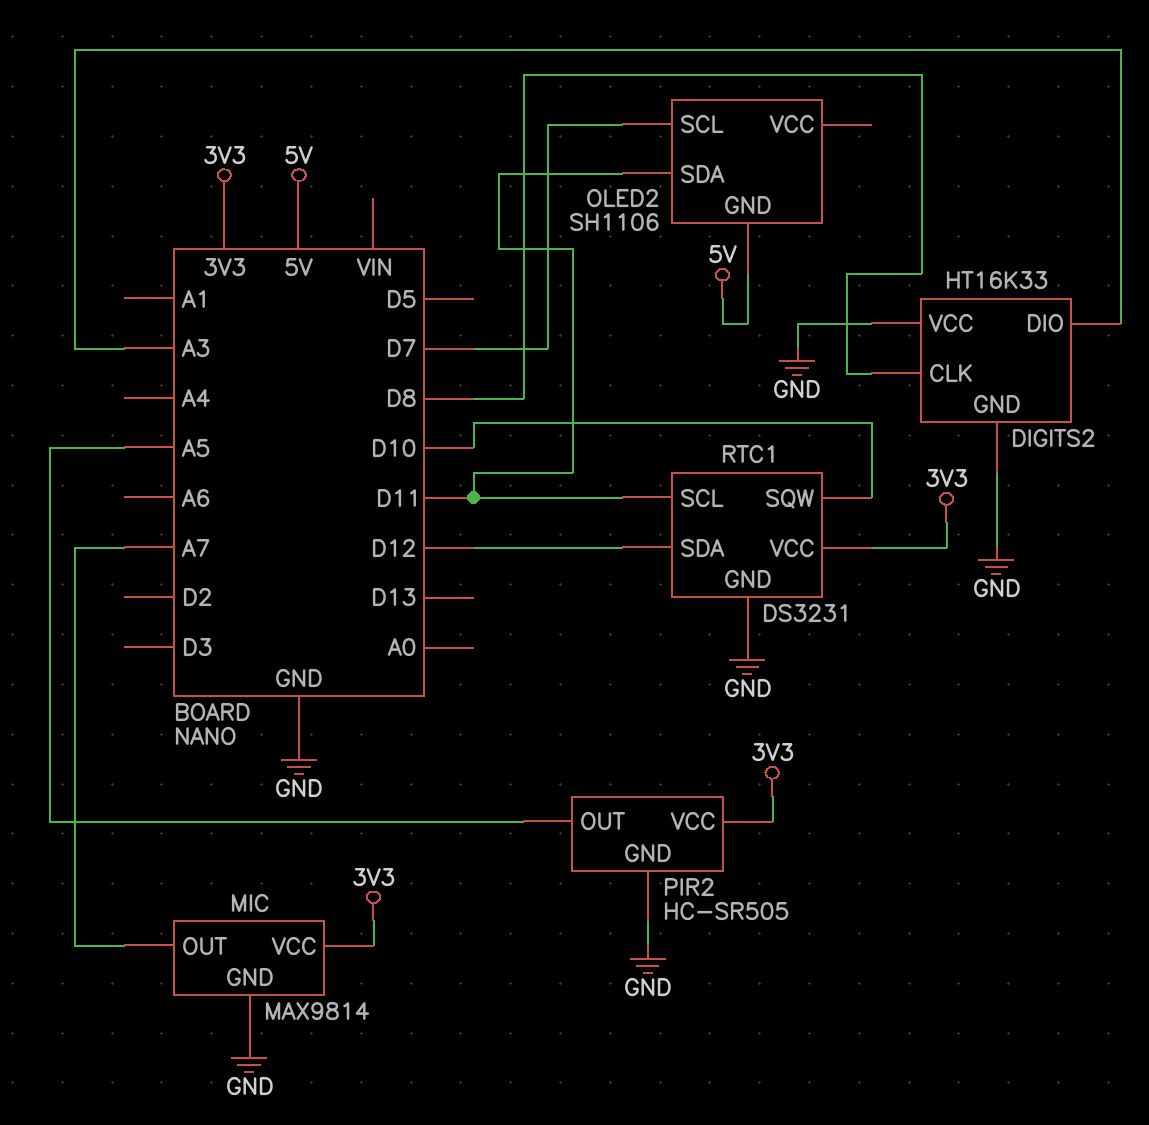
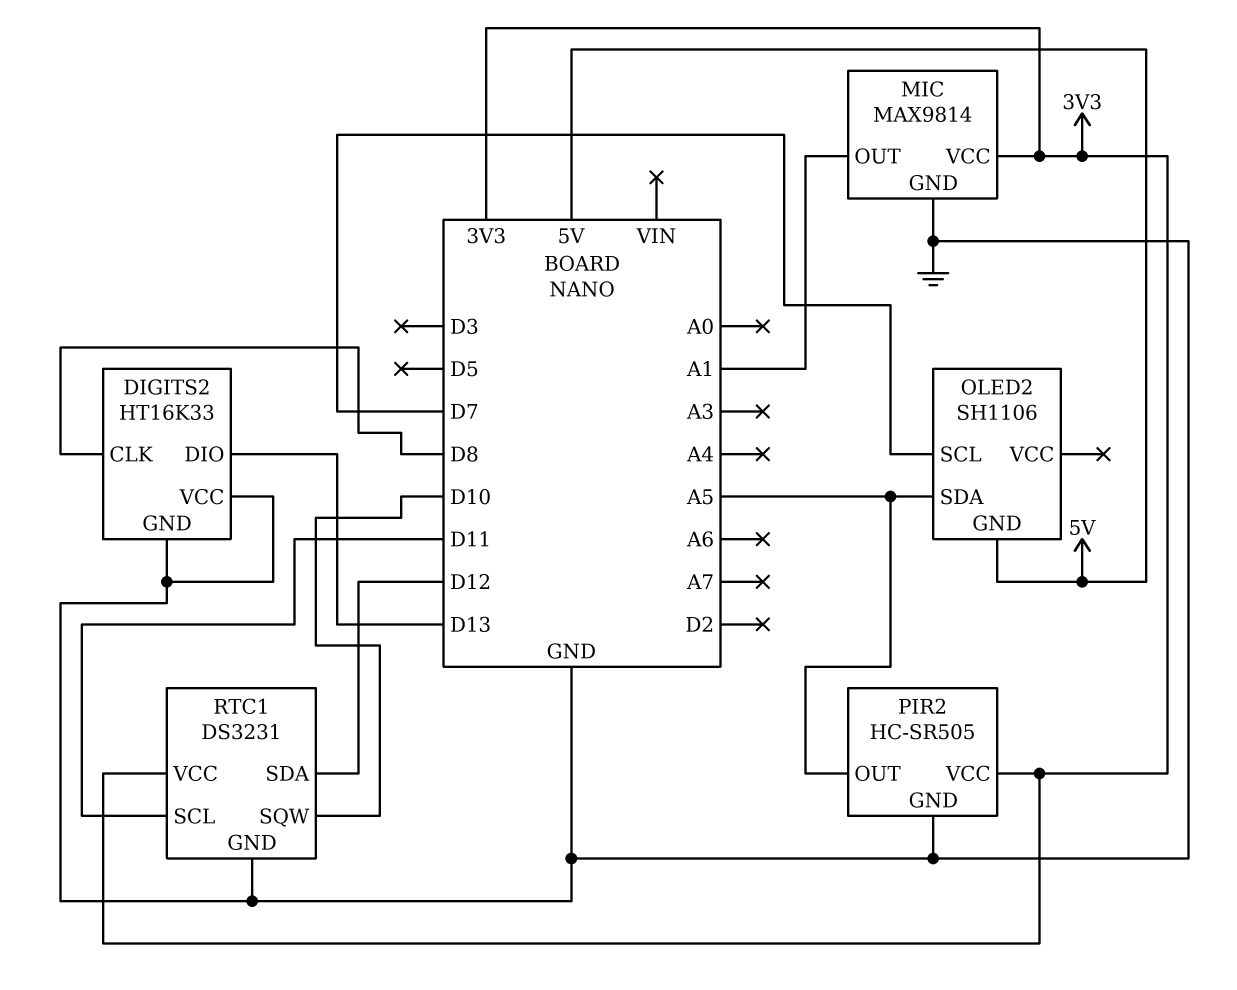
DIGITS2 pin DIO: A3 -> D13
MIC pin OUT: A7 -> A1
OLED2 pin SDA: D11 -> A5

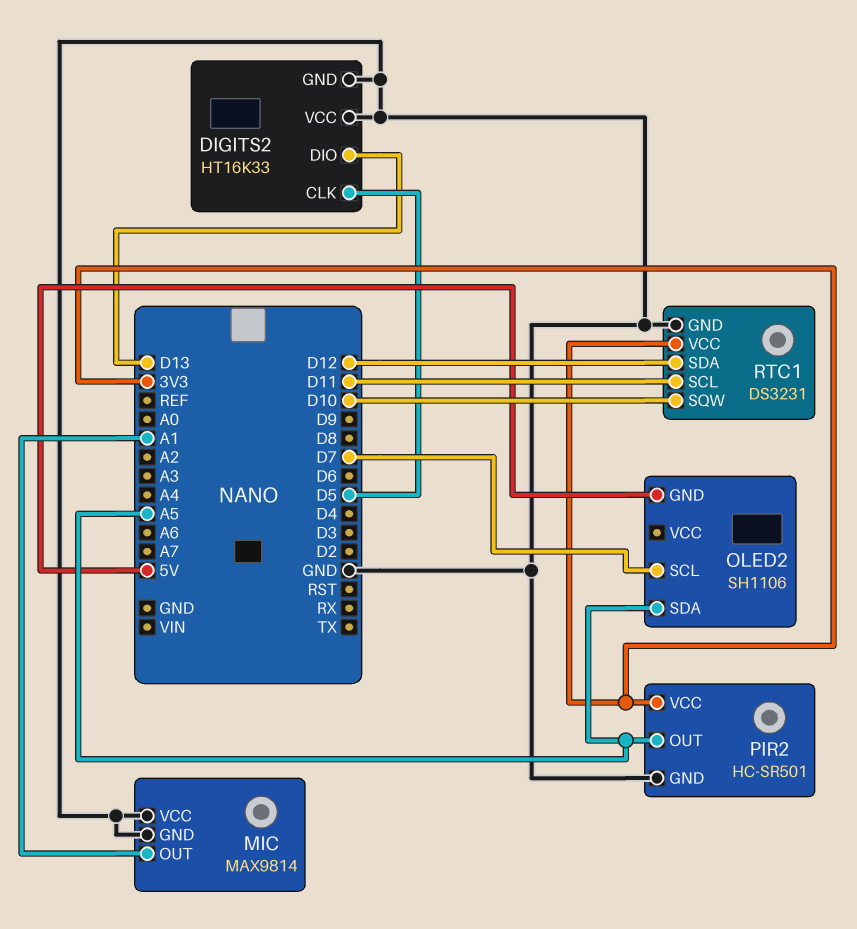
DIGITS2 pin CLK: D8 -> D5
MIC pin VCC: 3V3 -> GND
PIR2: HC-SR505 -> HC-SR501

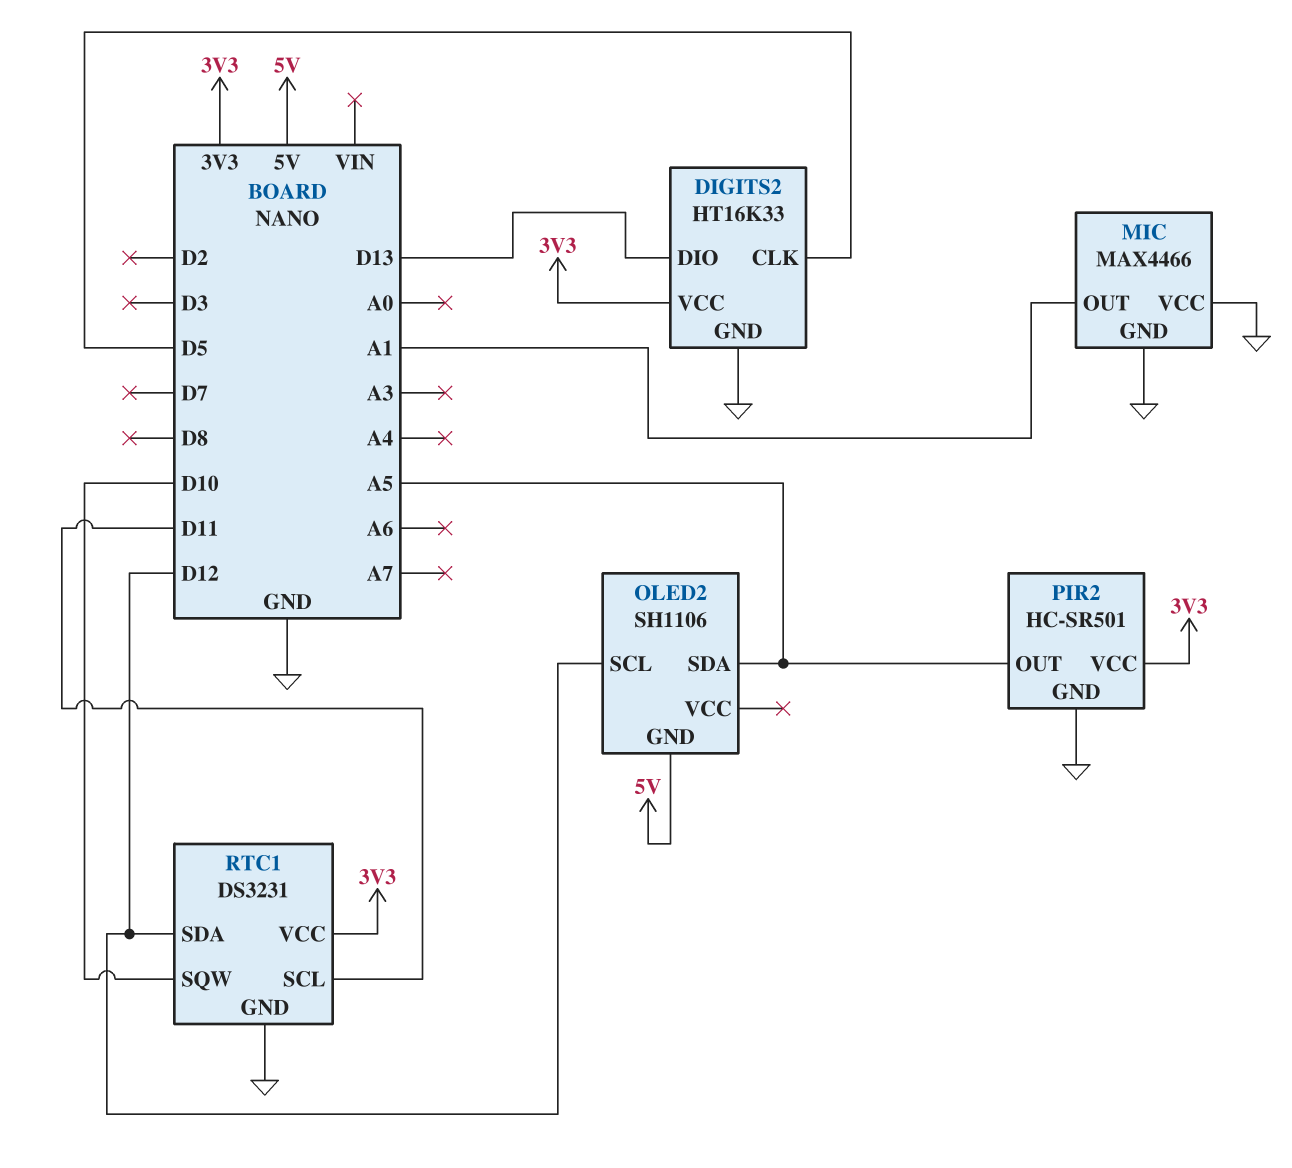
DIGITS2 pin VCC: GND -> 3V3
MIC: MAX9814 -> MAX4466
OLED2 pin SCL: D7 -> D12

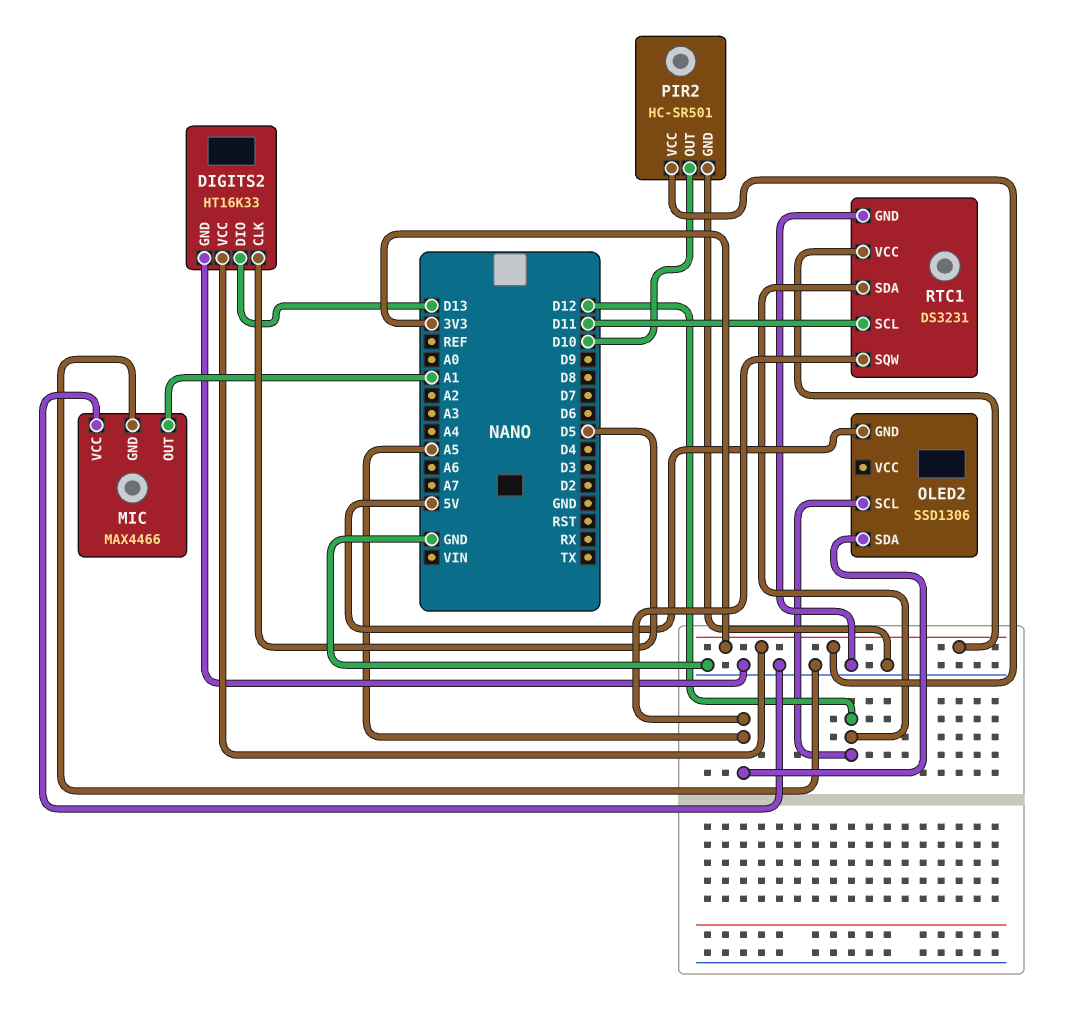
OLED2: SH1106 -> SSD1306
PIR2 pin OUT: A5 -> D10
RTC1 pin SQW: D10 -> A5

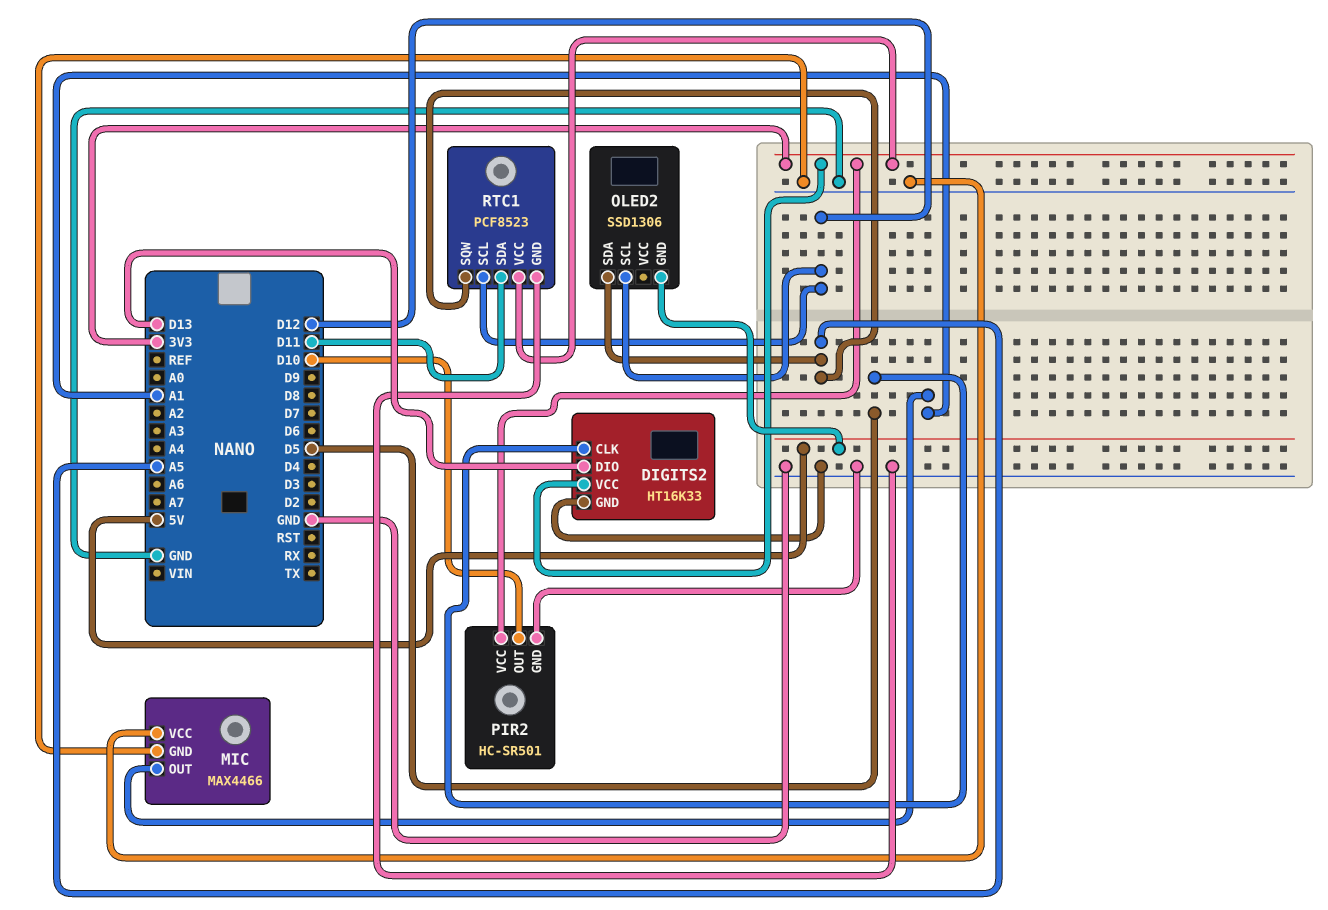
RTC1: DS3231 -> PCF8523
RTC1 pin SCL: D11 -> D12
RTC1 pin SDA: D12 -> D11

